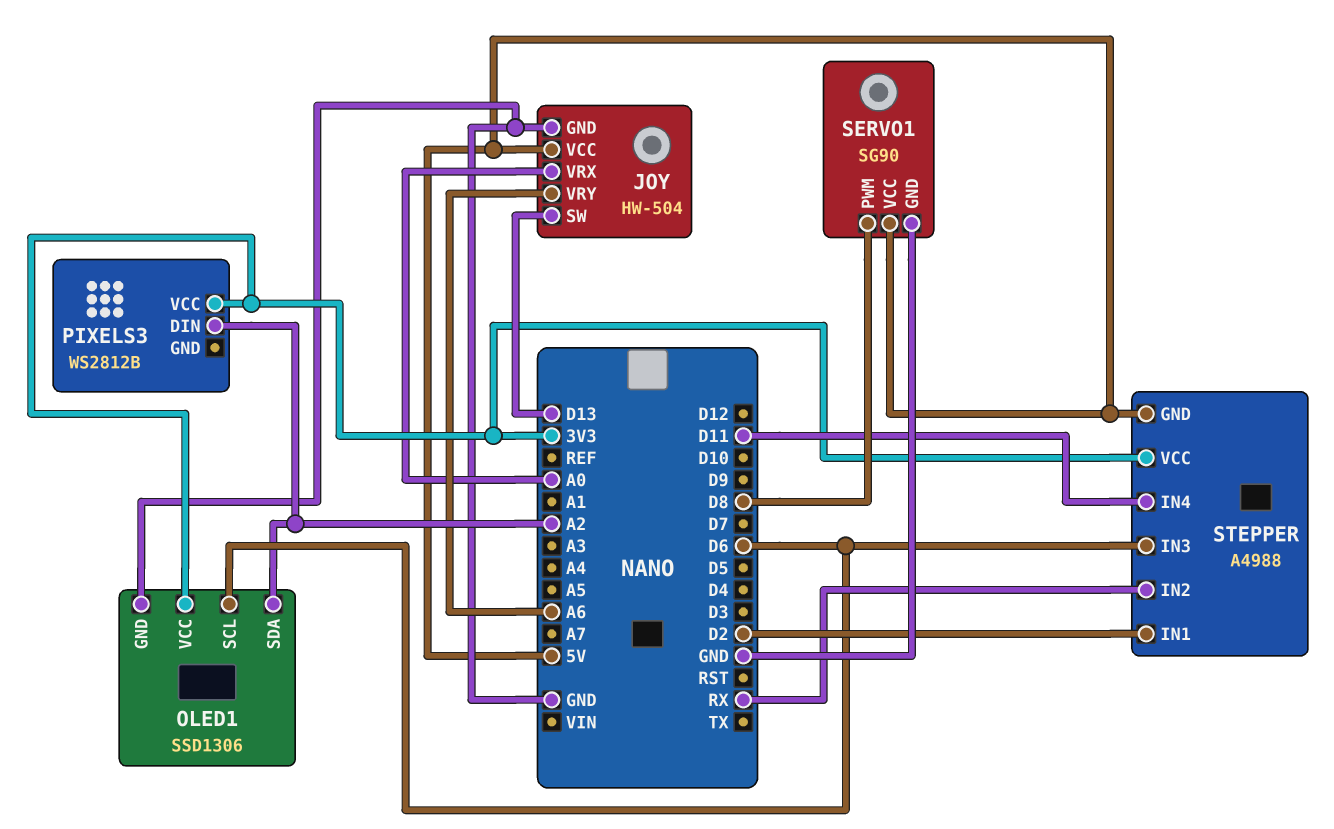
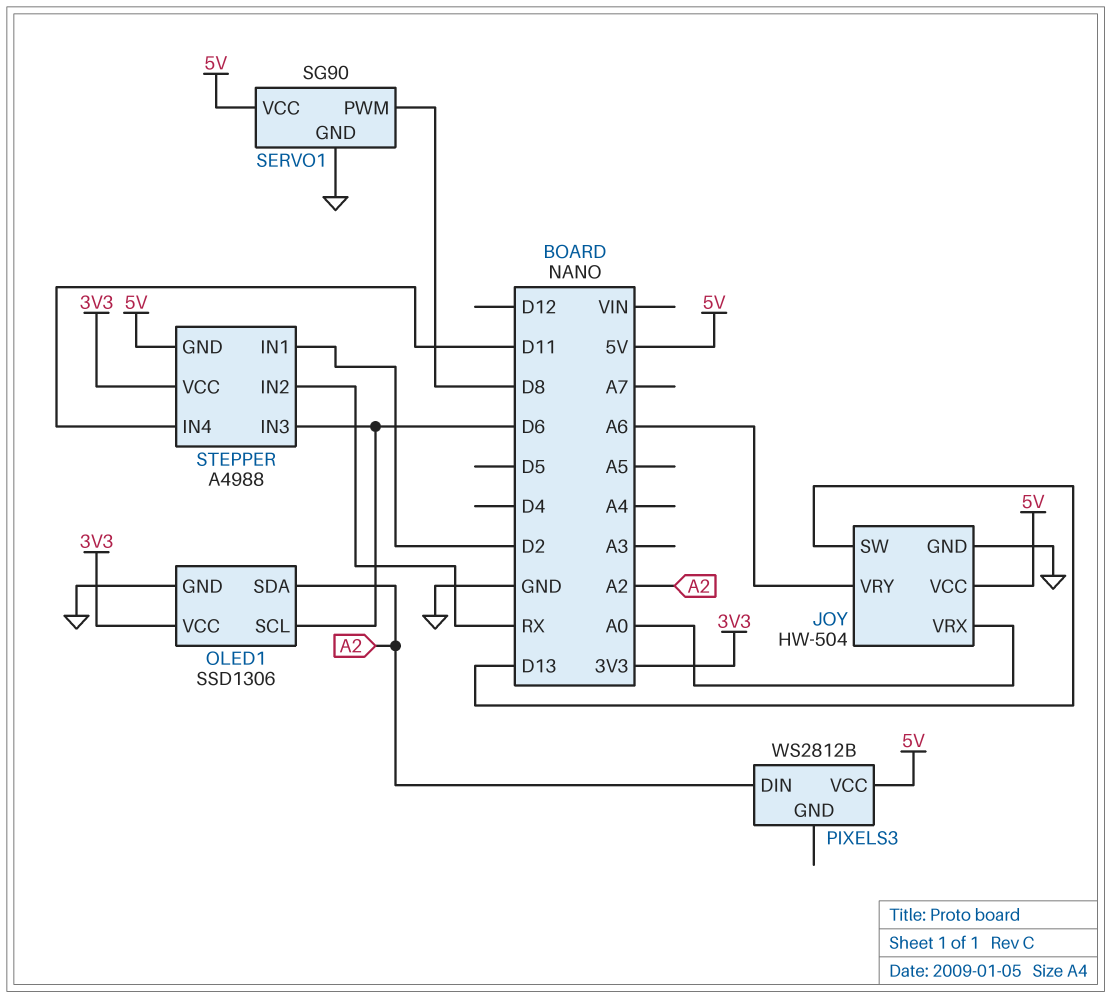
PIXELS3 pin VCC: 3V3 -> 5V

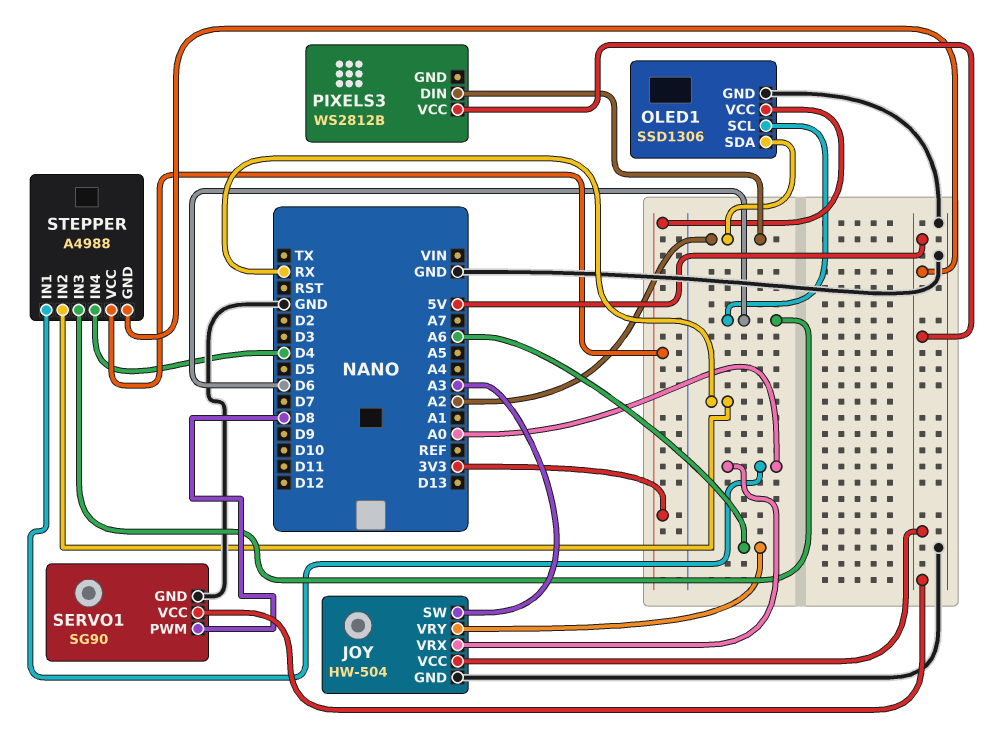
JOY pin SW: D13 -> A3
STEPPER pin IN1: D2 -> A0
STEPPER pin IN4: D11 -> D4

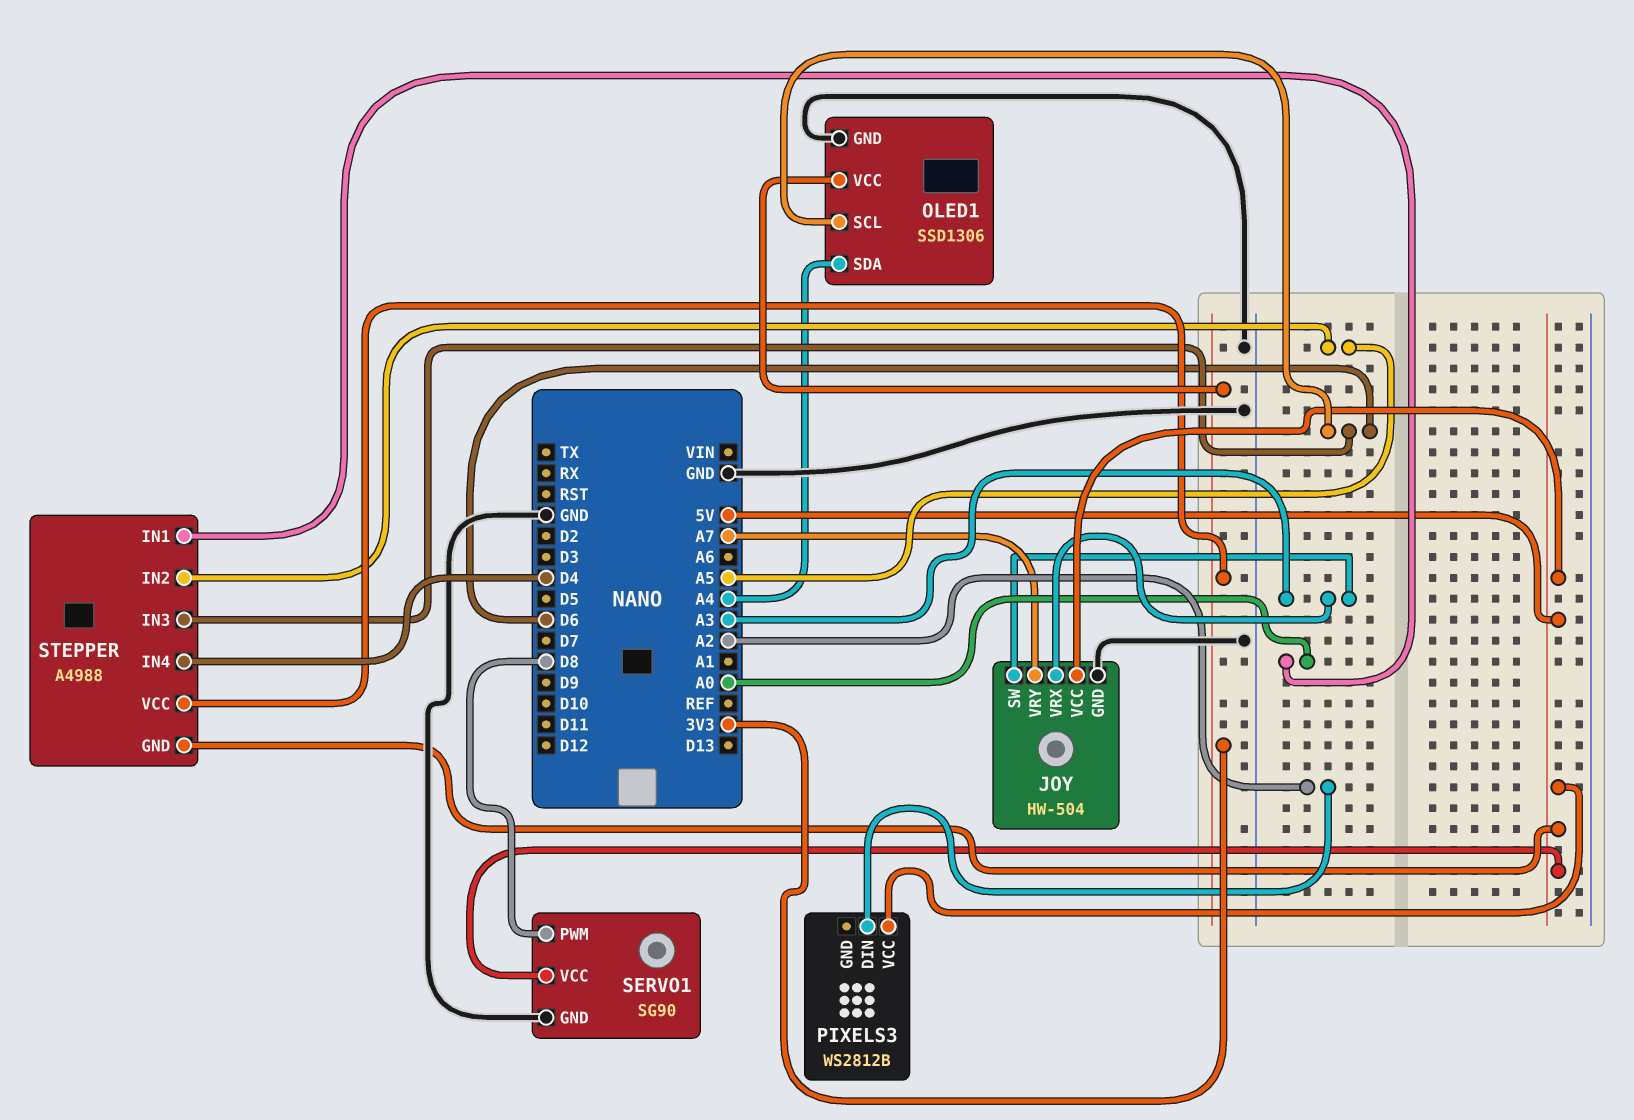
JOY pin VRX: A0 -> A3
JOY pin VRY: A6 -> A7
OLED1 pin SDA: A2 -> A4
STEPPER pin IN2: RX -> A5

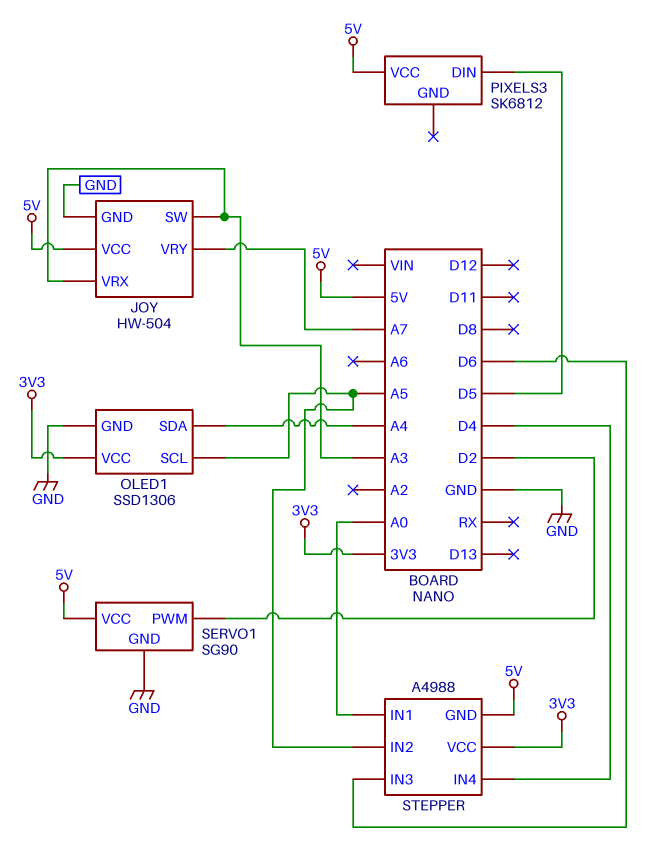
OLED1 pin SCL: D6 -> A5
PIXELS3: WS2812B -> SK6812
PIXELS3 pin DIN: A2 -> D5
SERVO1 pin PWM: D8 -> D2

